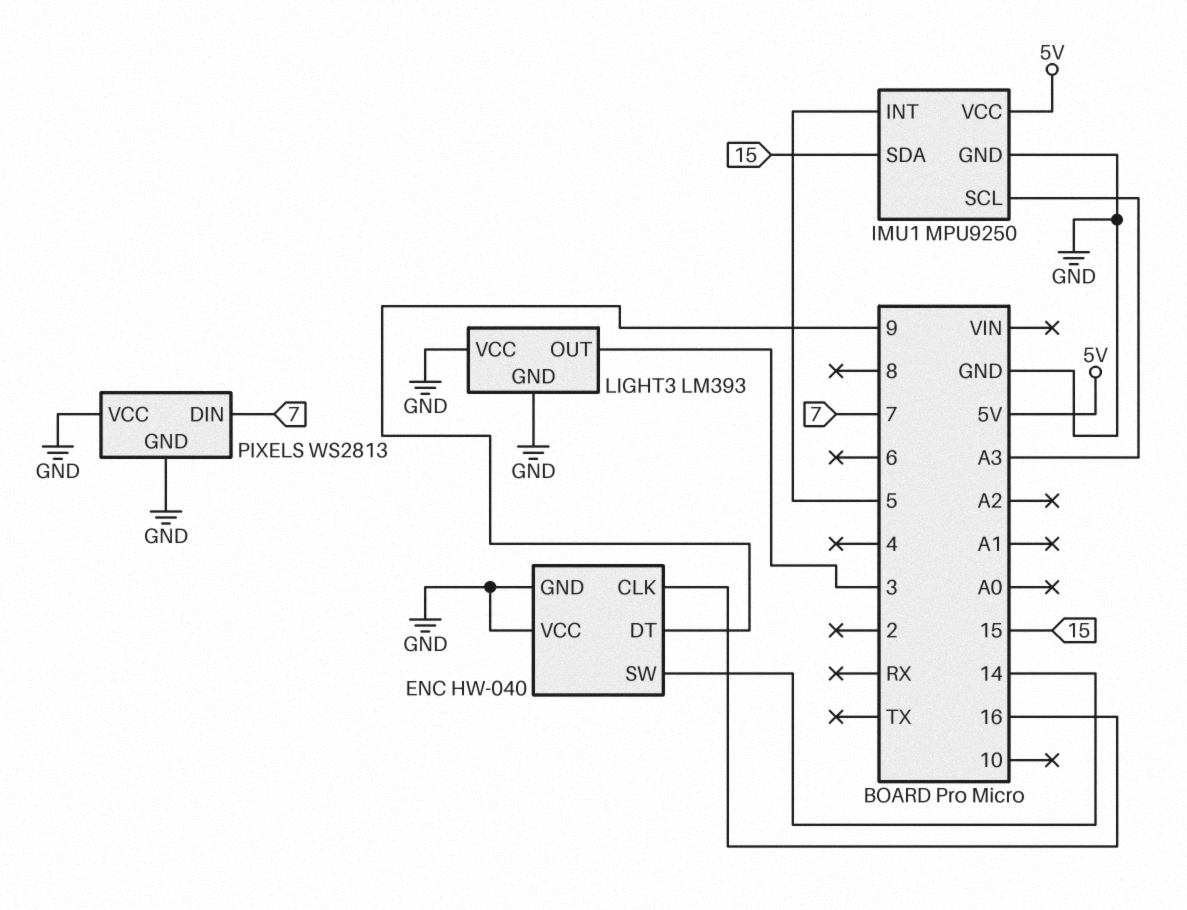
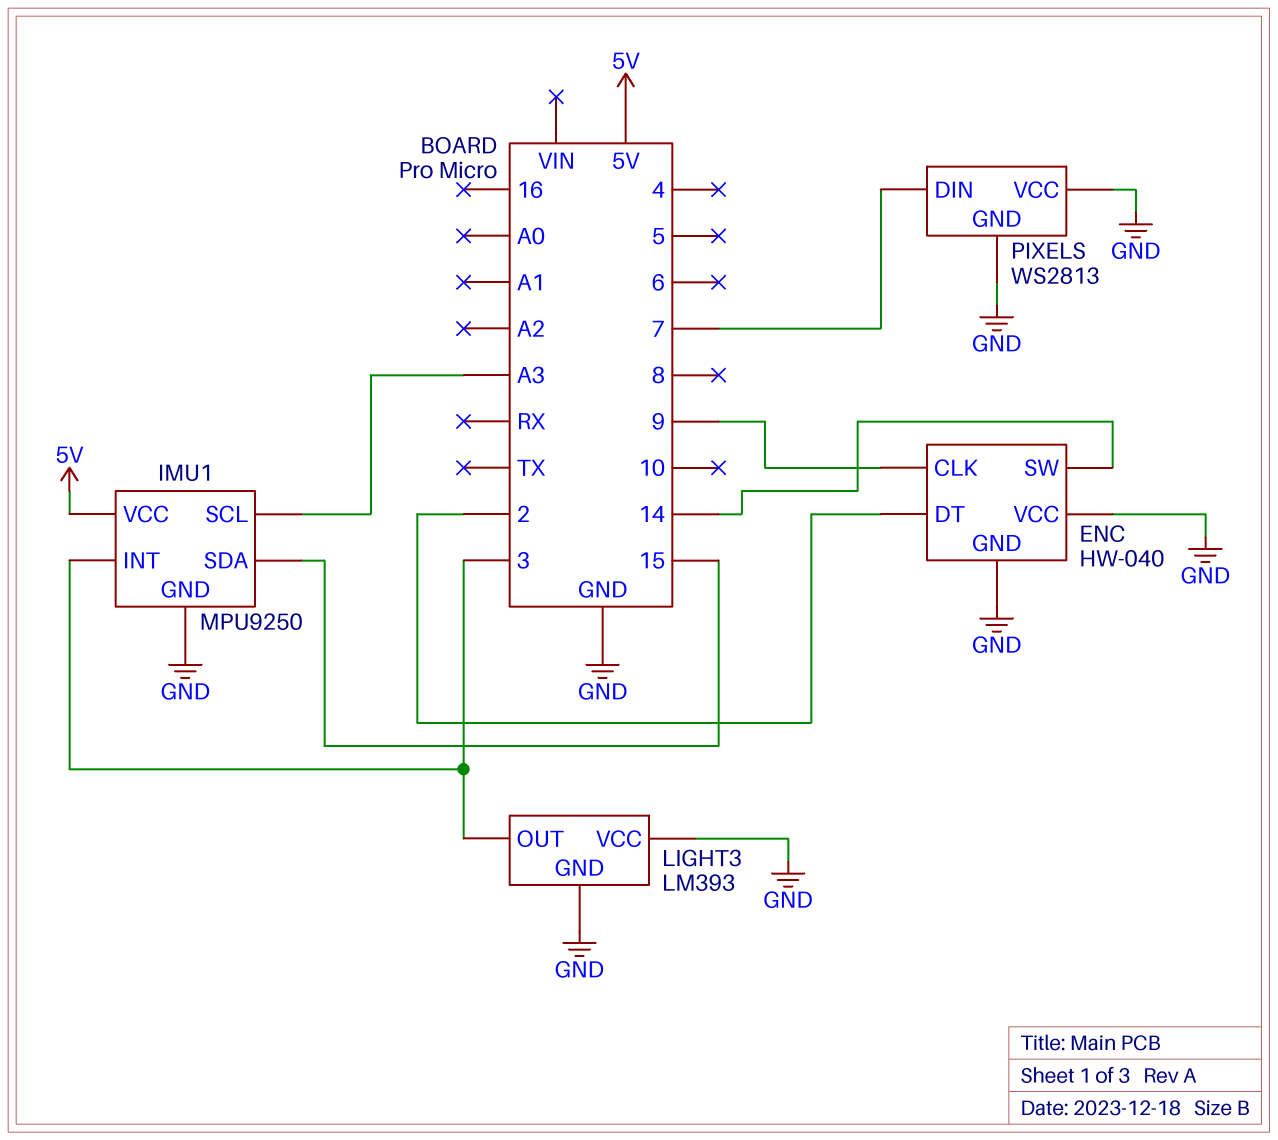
ENC pin CLK: 16 -> 9
ENC pin DT: 9 -> 2
IMU1 pin INT: 5 -> 3

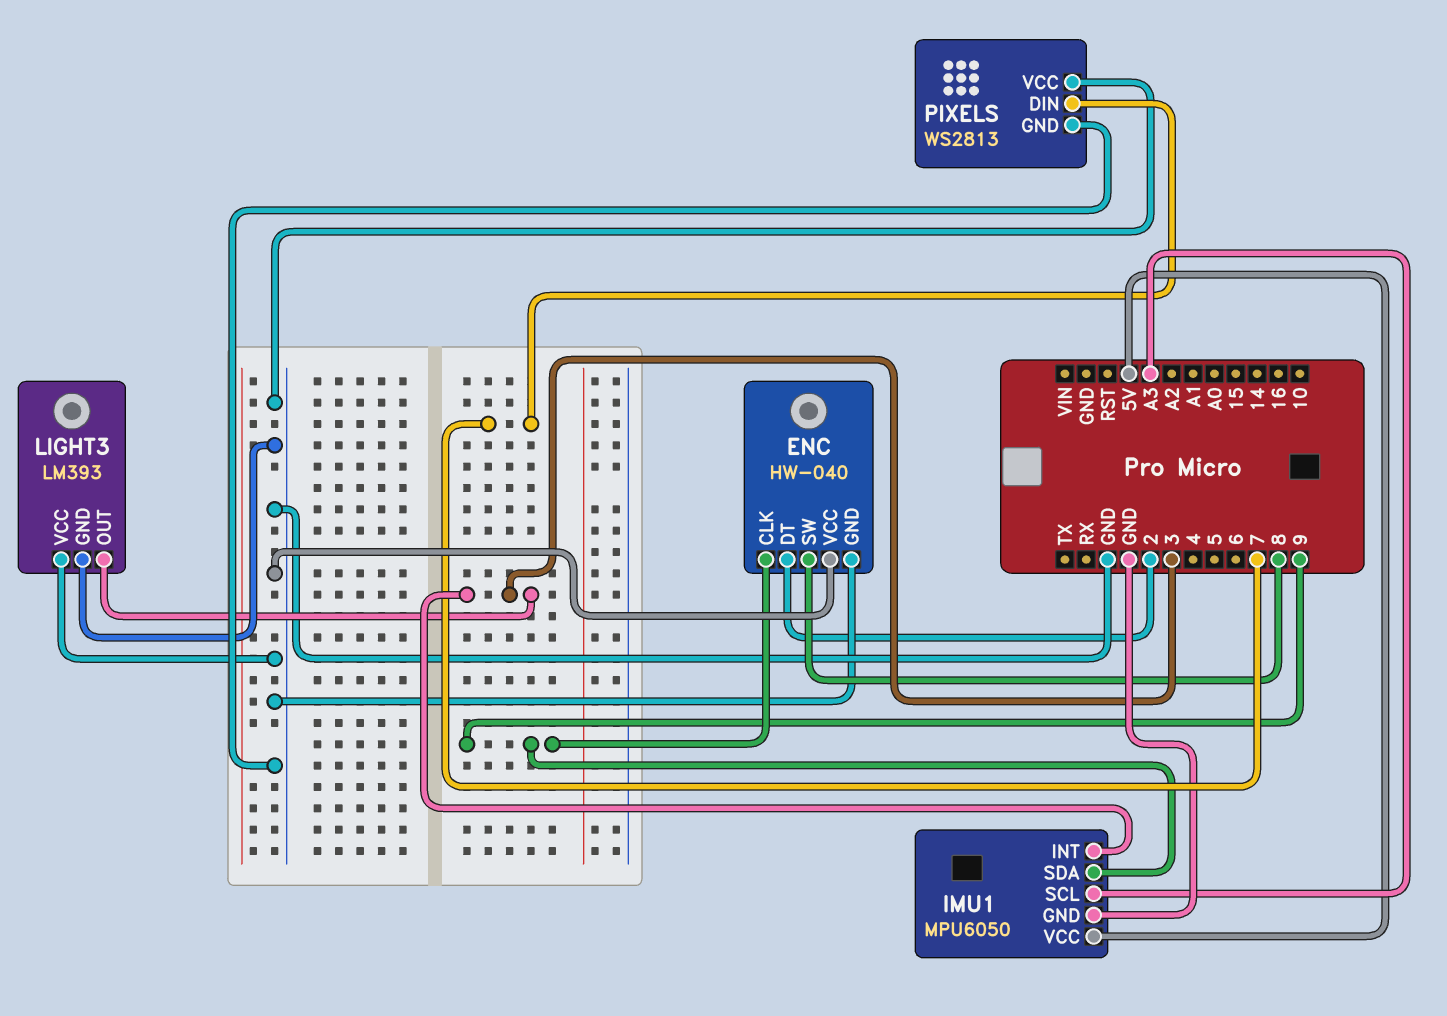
ENC pin SW: 14 -> 8
IMU1: MPU9250 -> MPU6050
IMU1 pin SDA: 15 -> 9

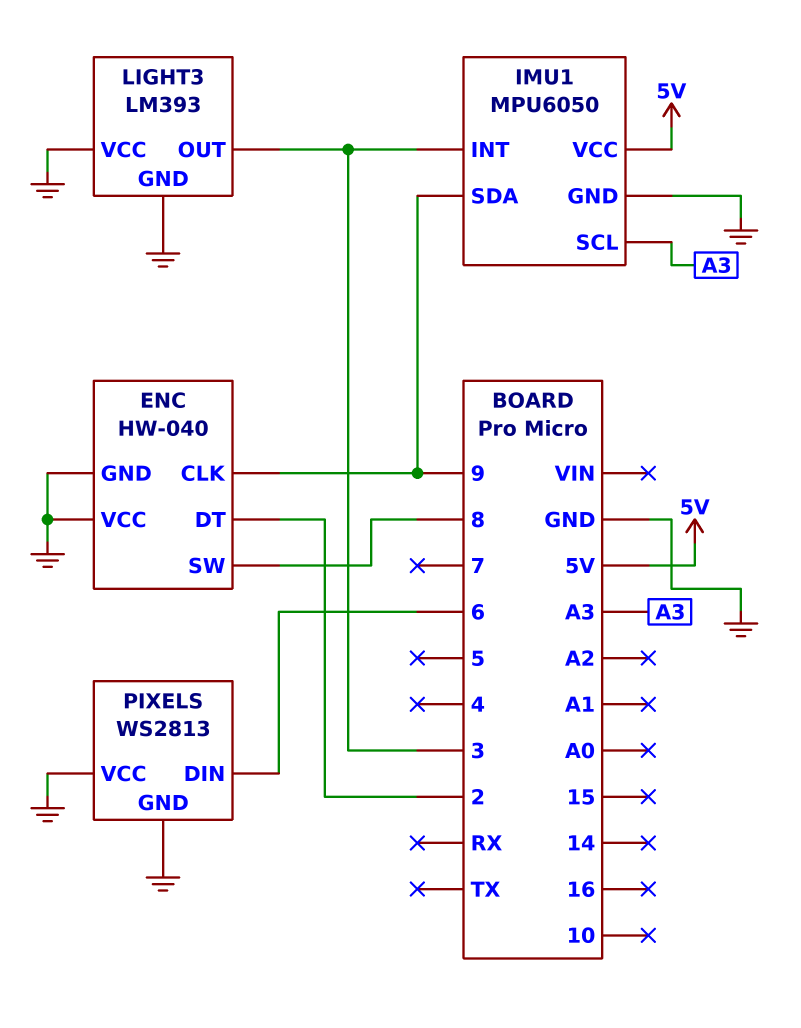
PIXELS pin DIN: 7 -> 6

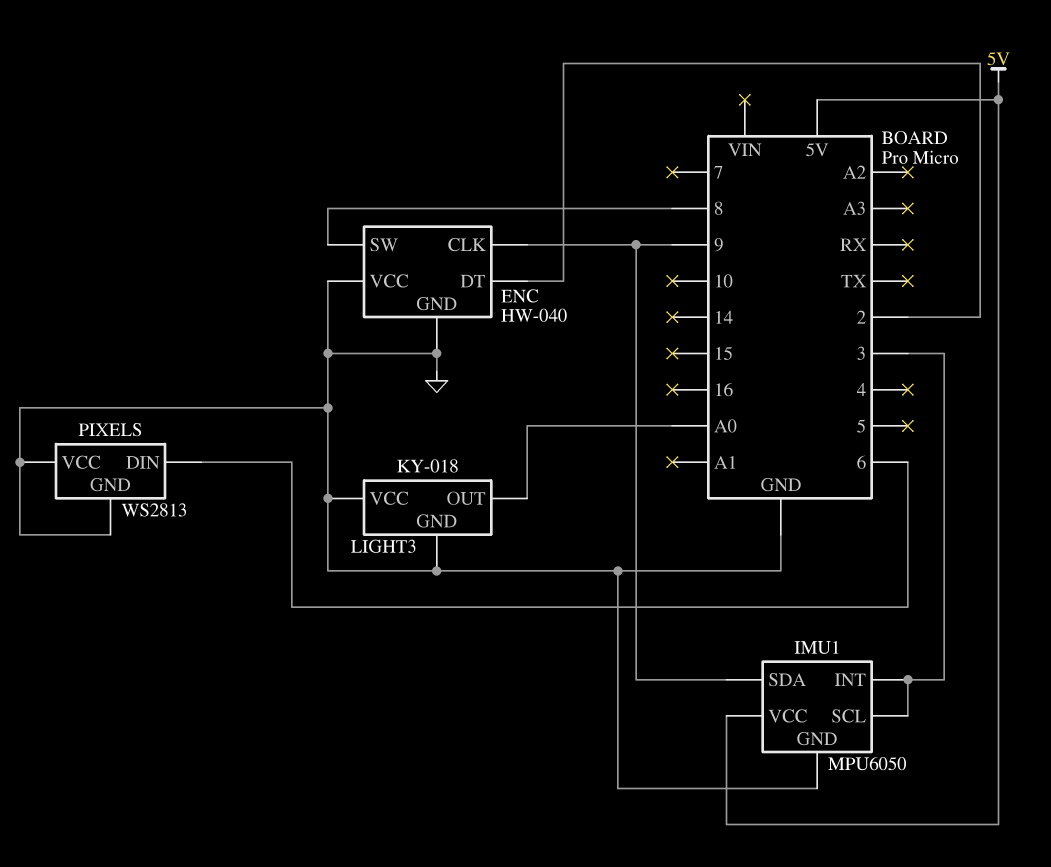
IMU1 pin SCL: A3 -> 3
LIGHT3: LM393 -> KY-018
LIGHT3 pin OUT: 3 -> A0

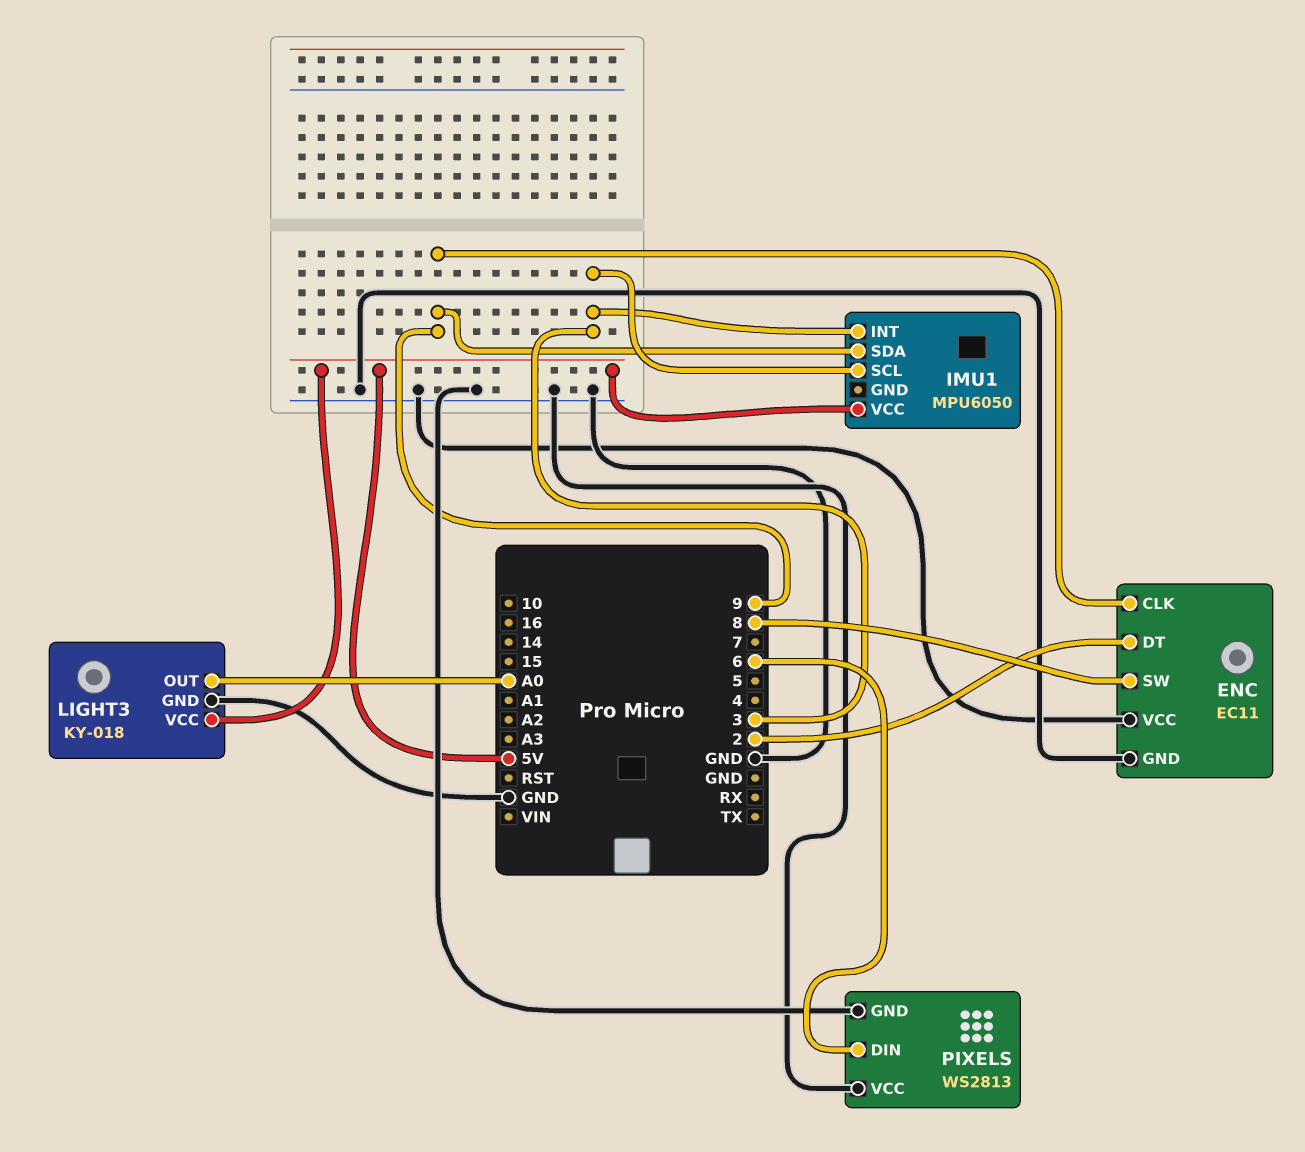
ENC: HW-040 -> EC11
IMU1 pin GND: GND -> none
LIGHT3 pin VCC: GND -> 5V

